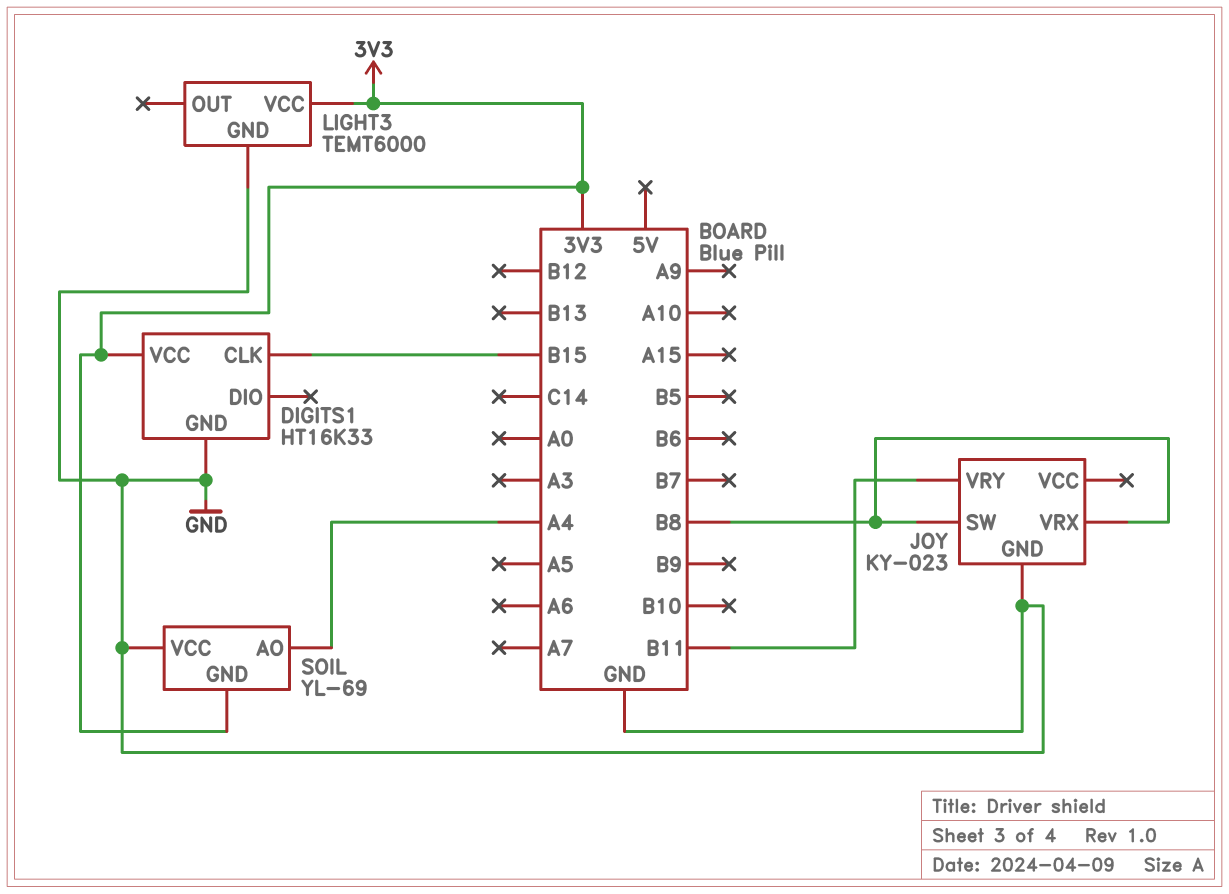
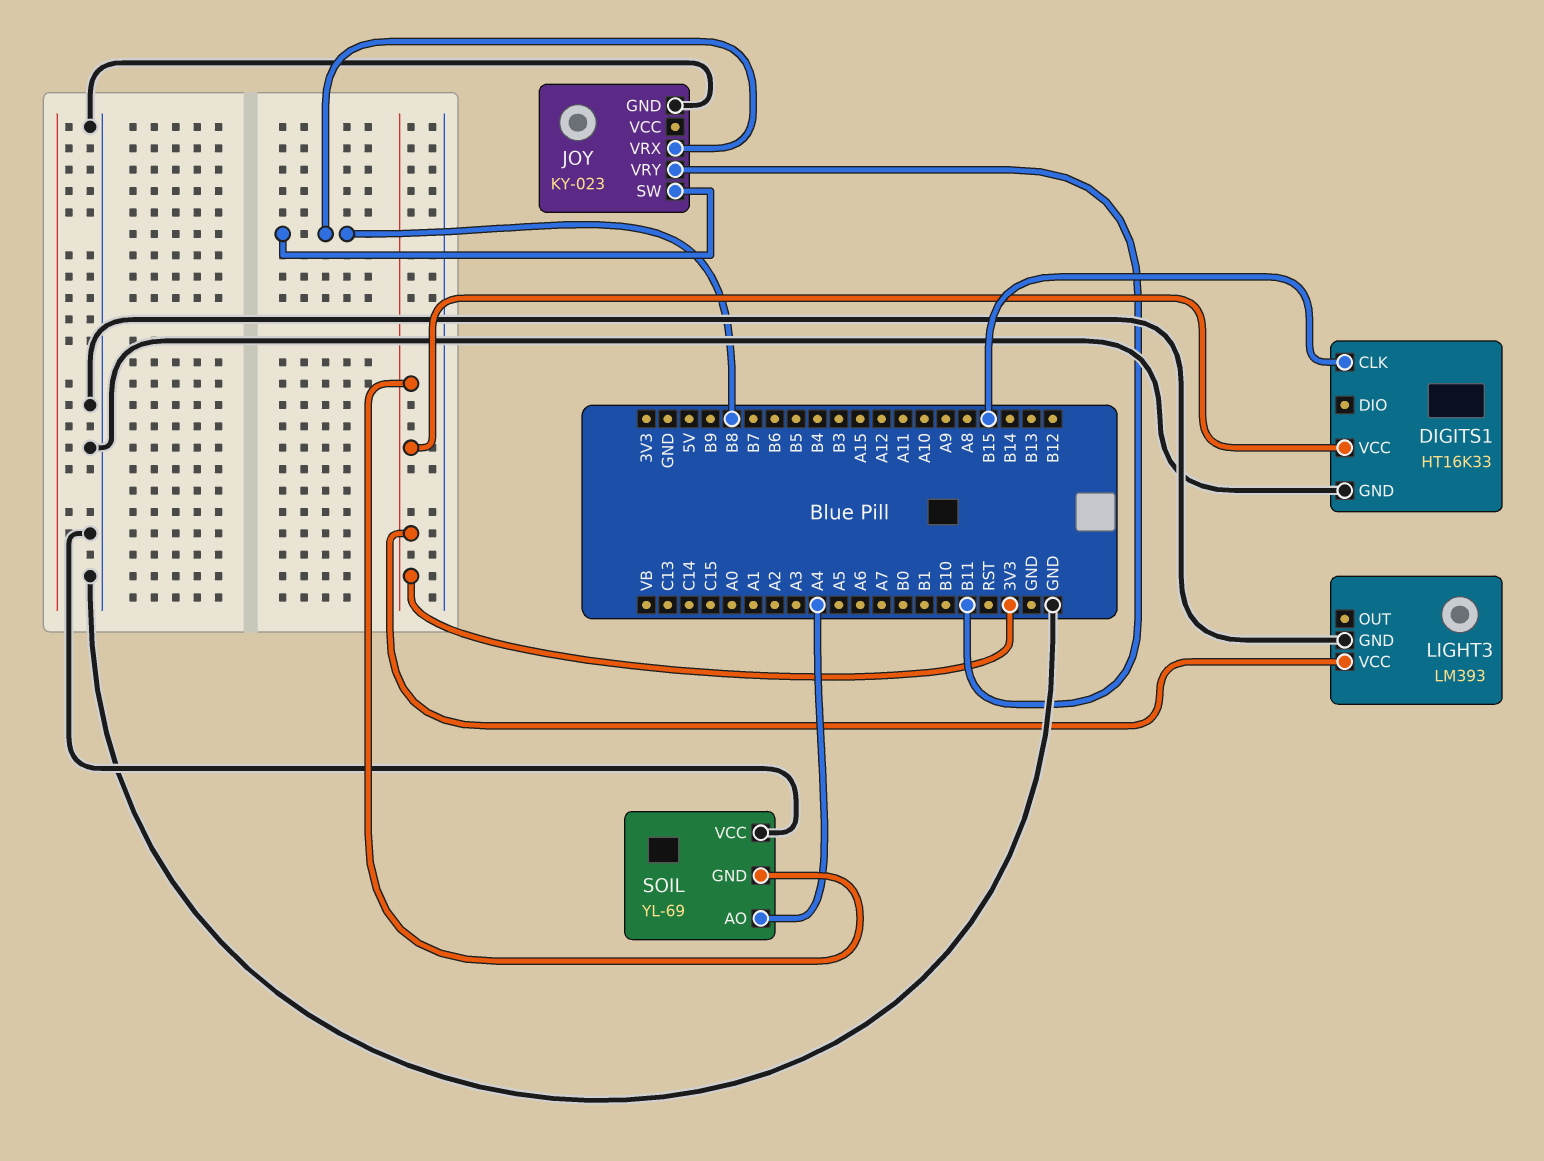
LIGHT3: TEMT6000 -> LM393

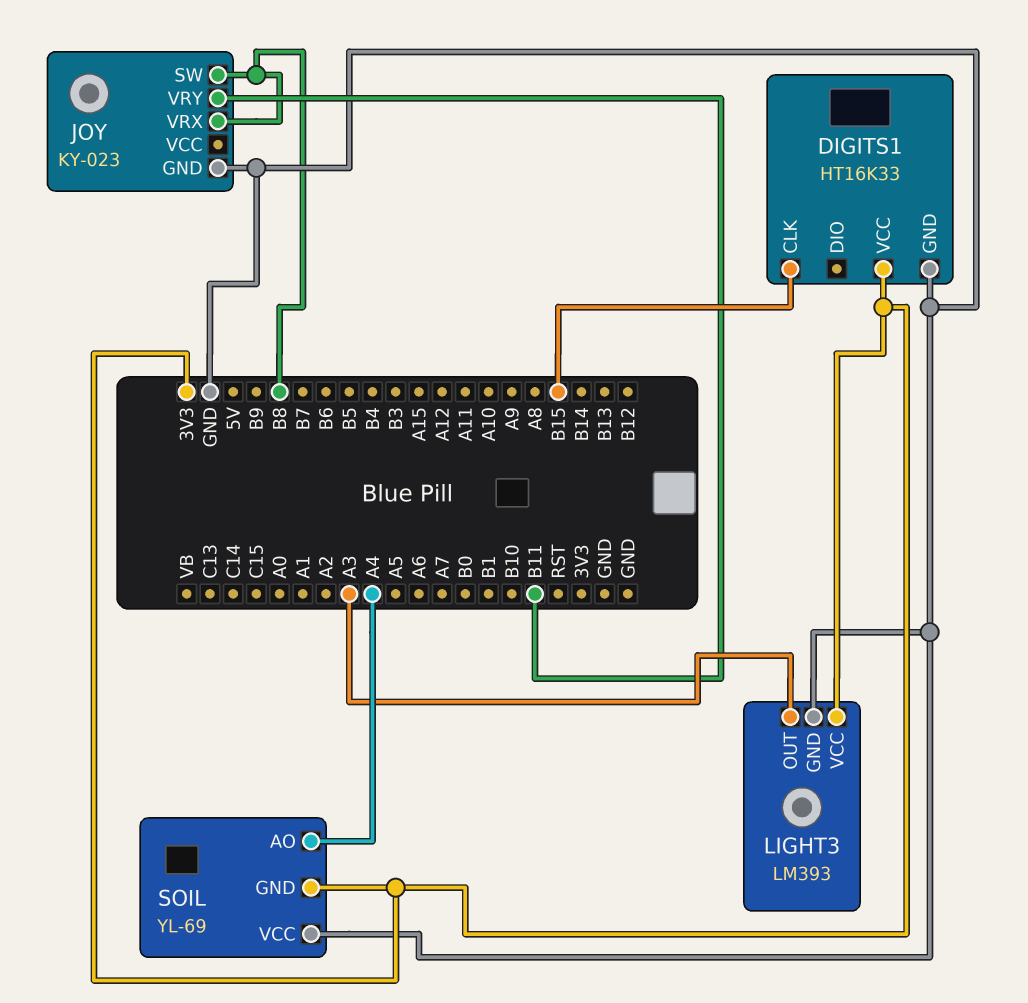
LIGHT3 pin OUT: none -> A3

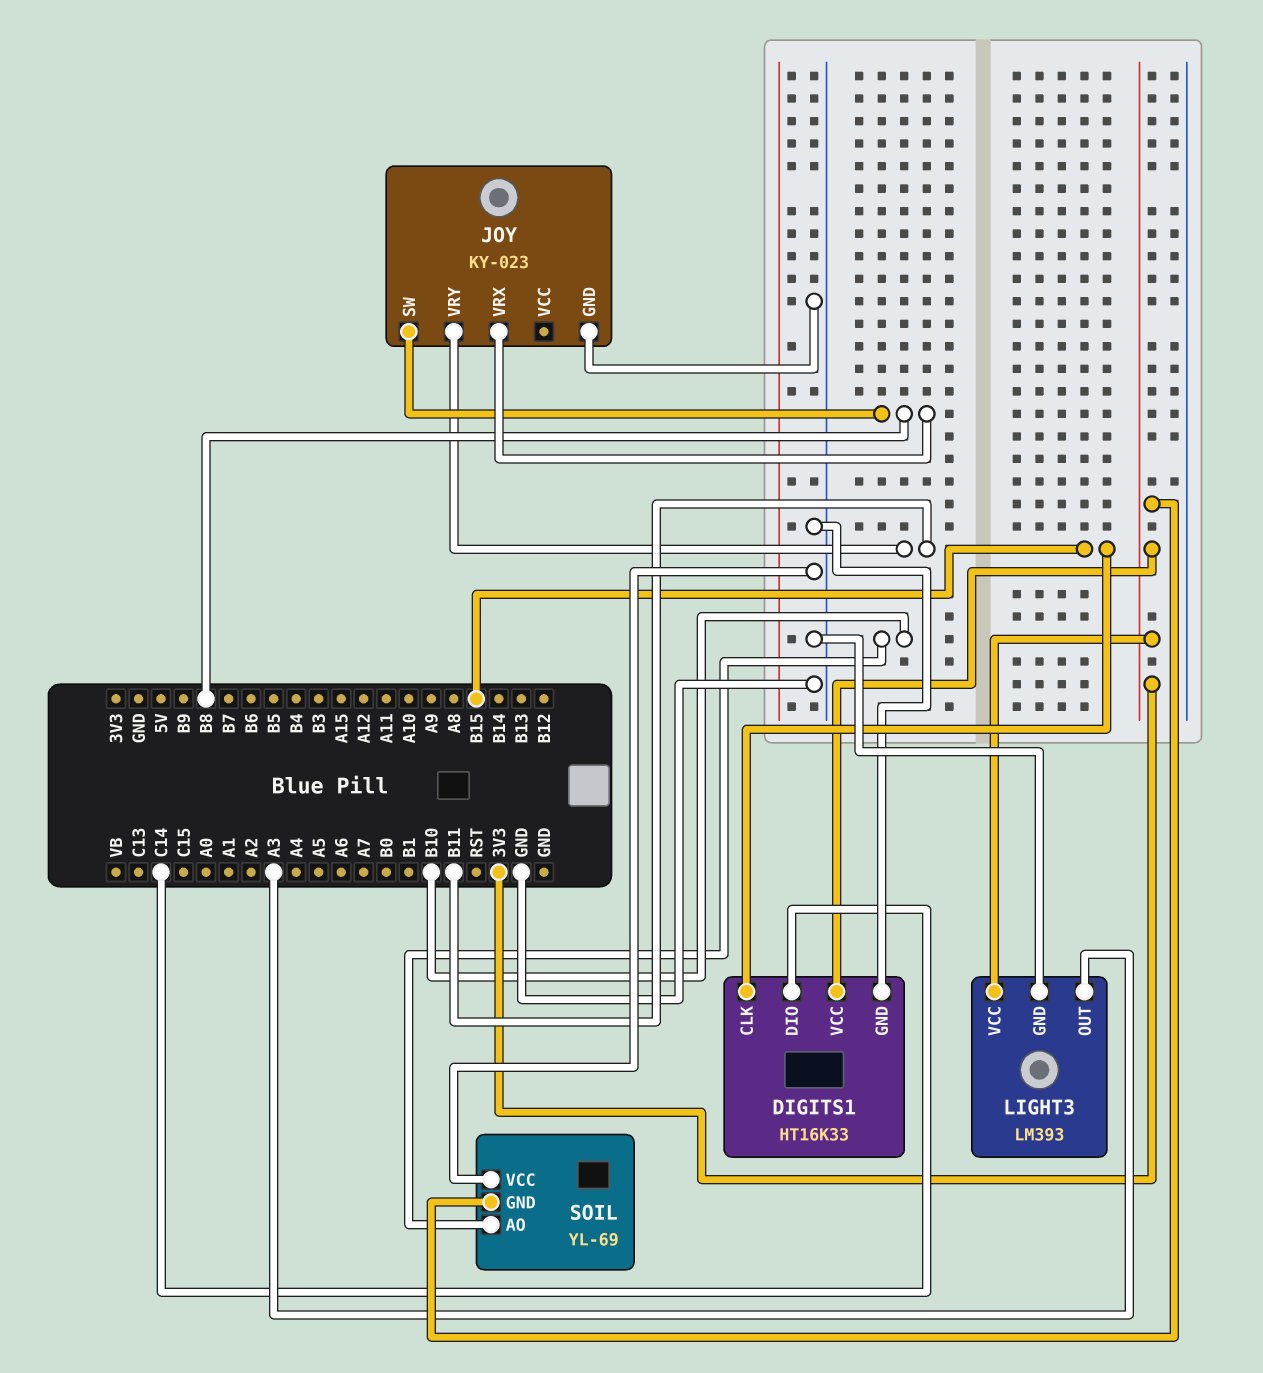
DIGITS1 pin DIO: none -> C14
SOIL pin AO: A4 -> B10

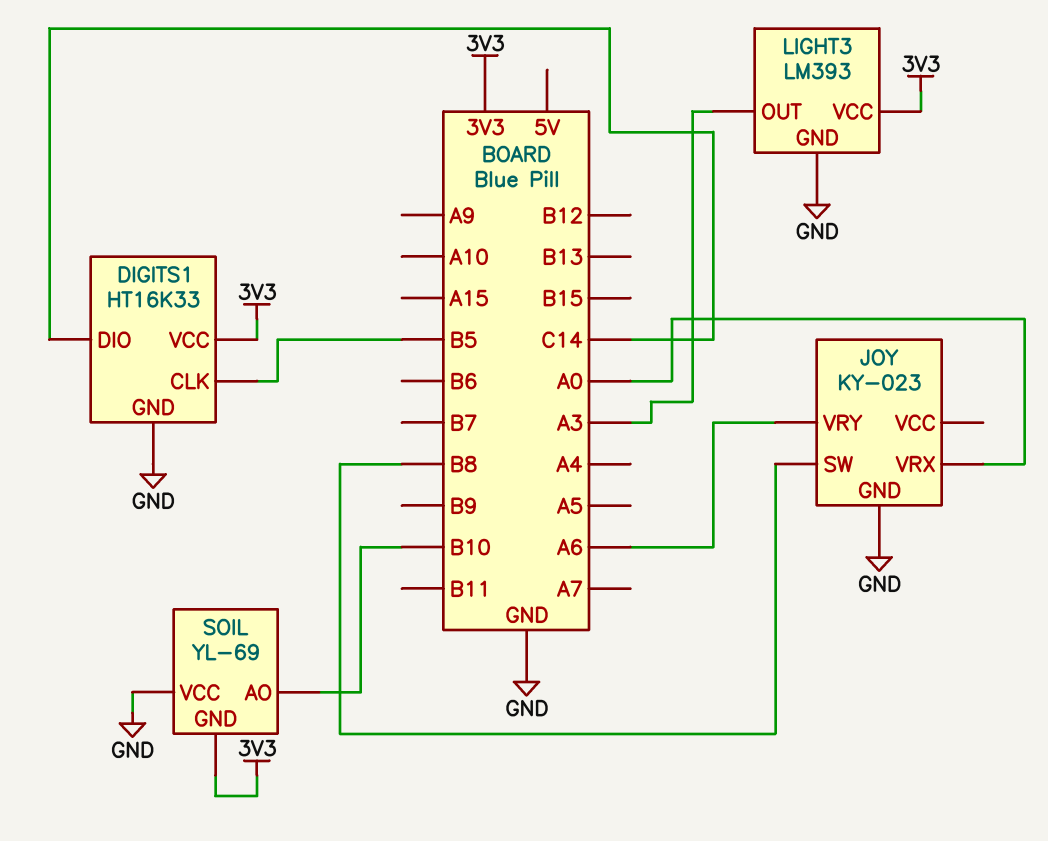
DIGITS1 pin CLK: B15 -> B5
JOY pin VRX: B8 -> A0
JOY pin VRY: B11 -> A6

